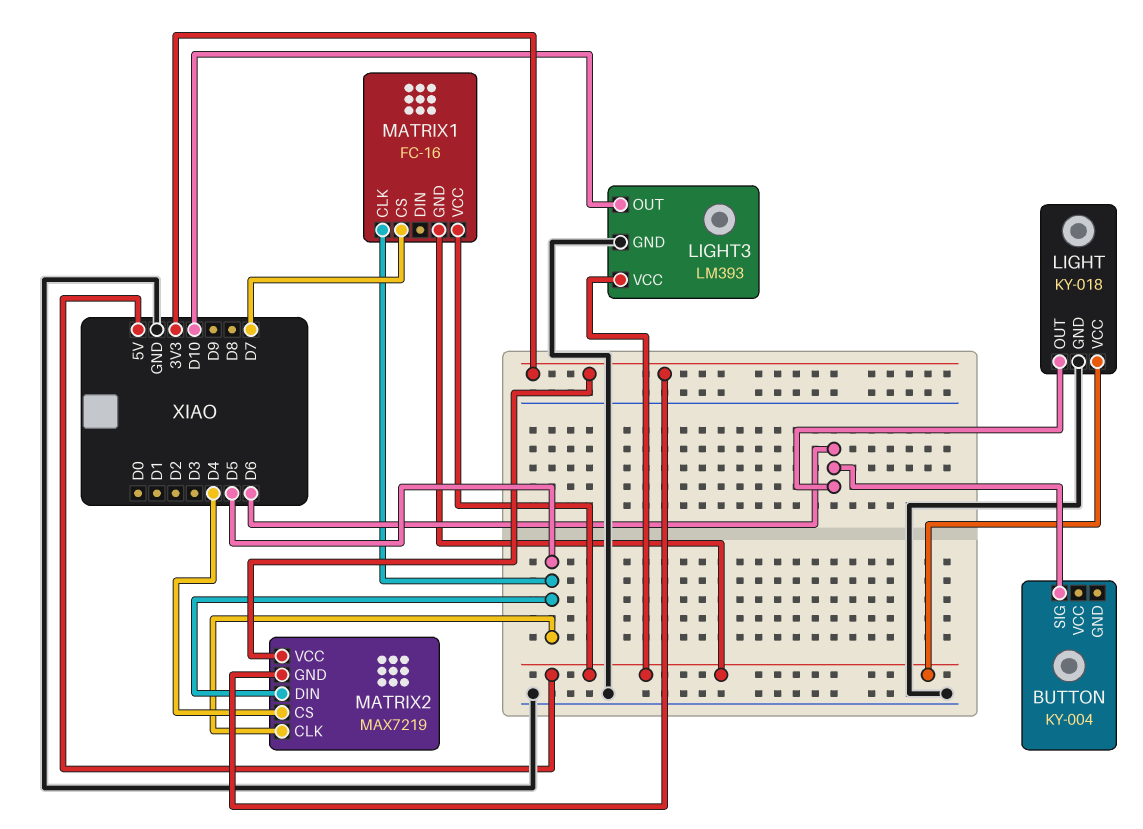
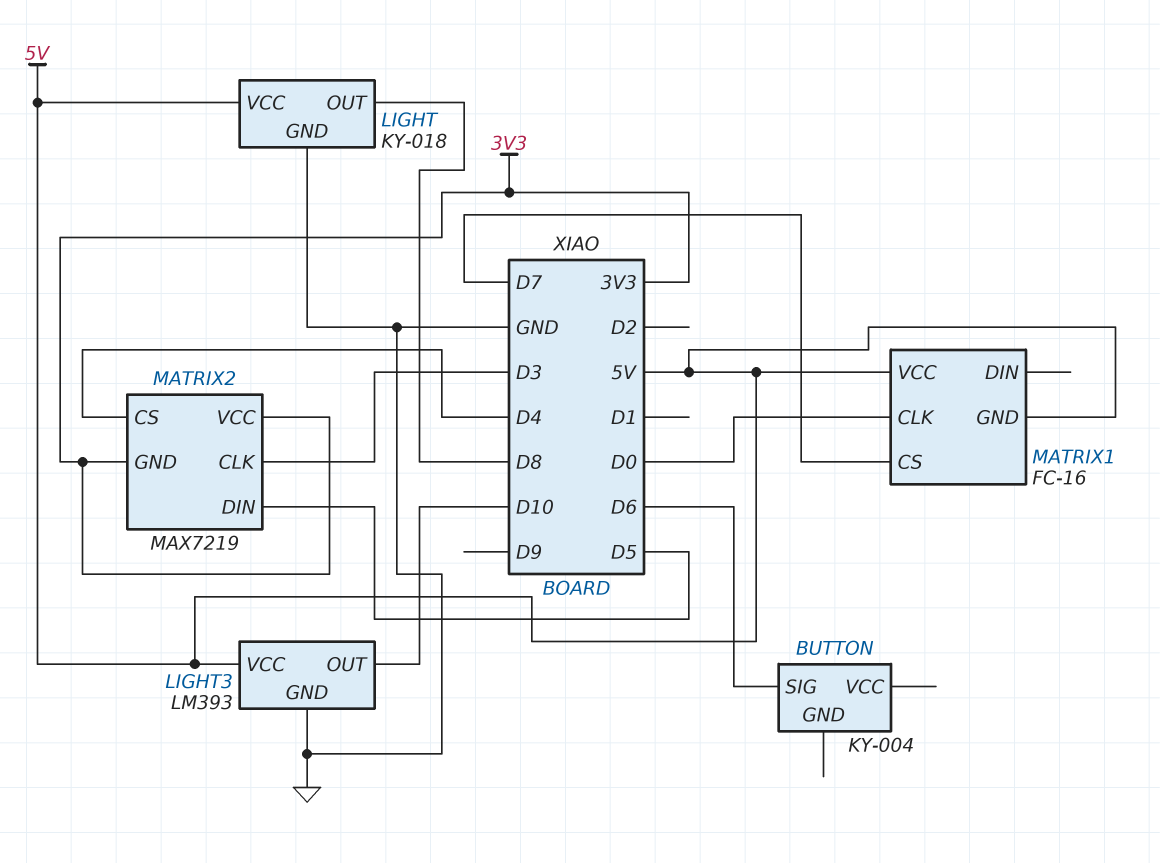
LIGHT pin OUT: D6 -> D8
MATRIX1 pin CLK: D5 -> D0
MATRIX2 pin CLK: D5 -> D3

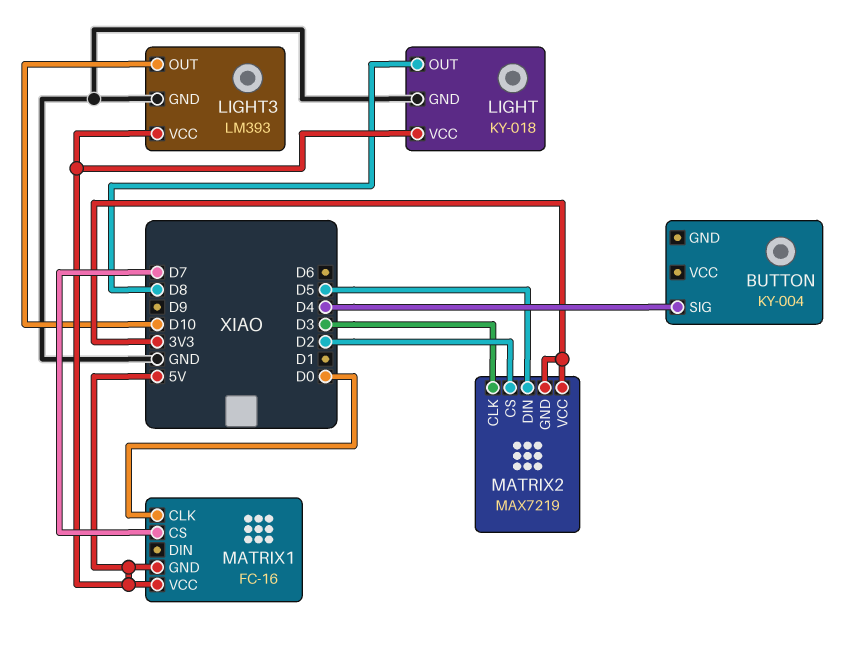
BUTTON pin SIG: D6 -> D4
MATRIX2 pin CS: D4 -> D2

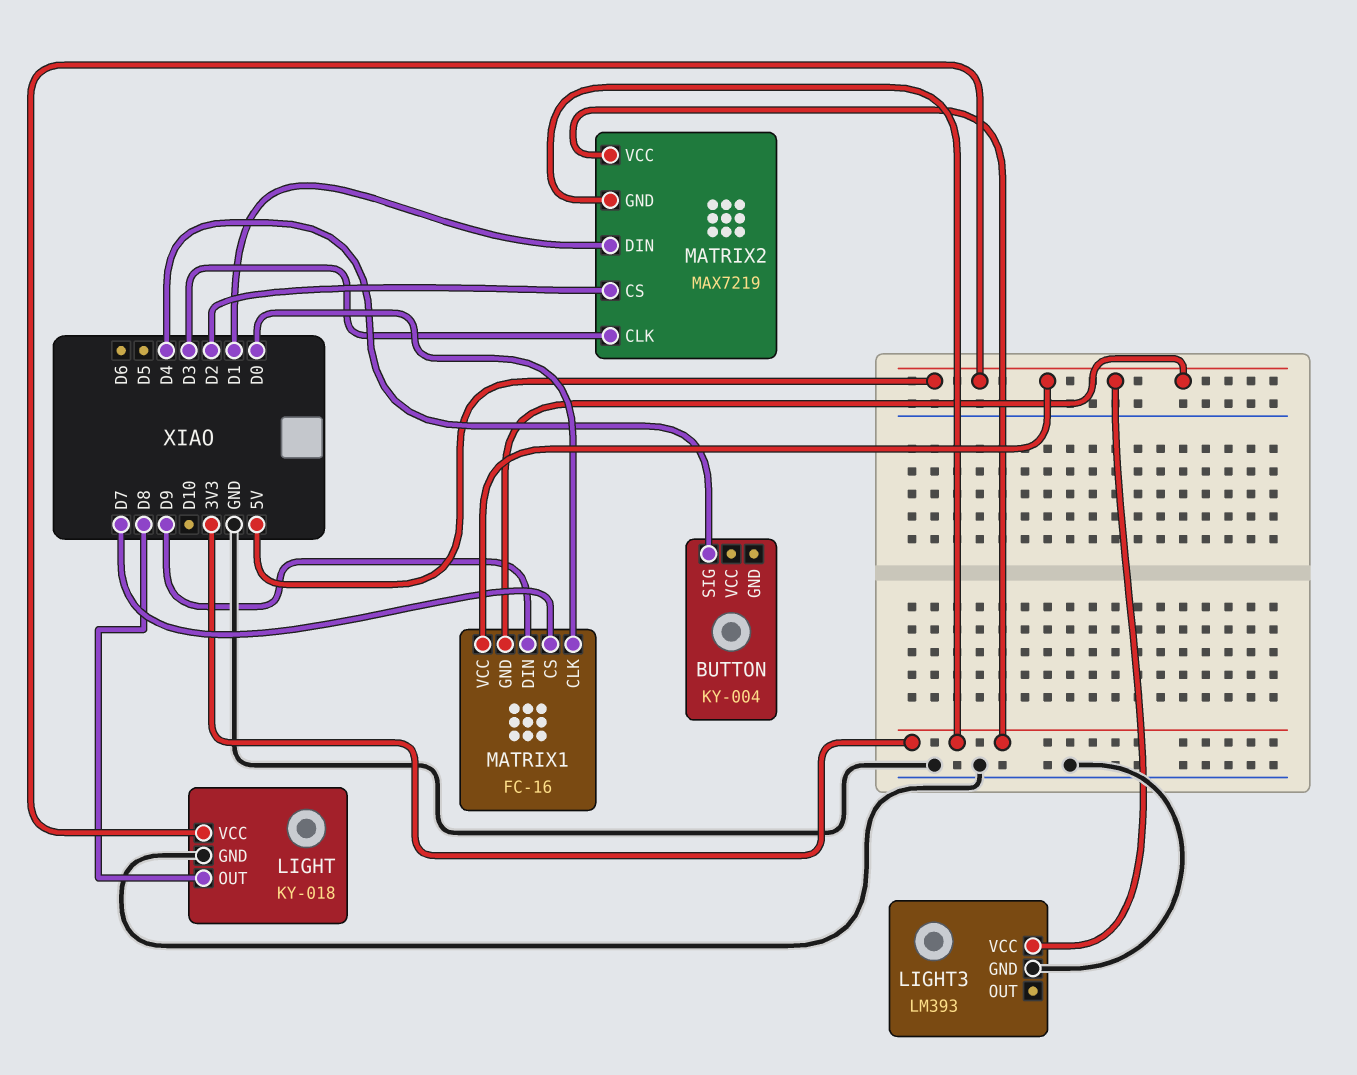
LIGHT3 pin OUT: D10 -> none
MATRIX1 pin DIN: none -> D9
MATRIX2 pin DIN: D5 -> D1

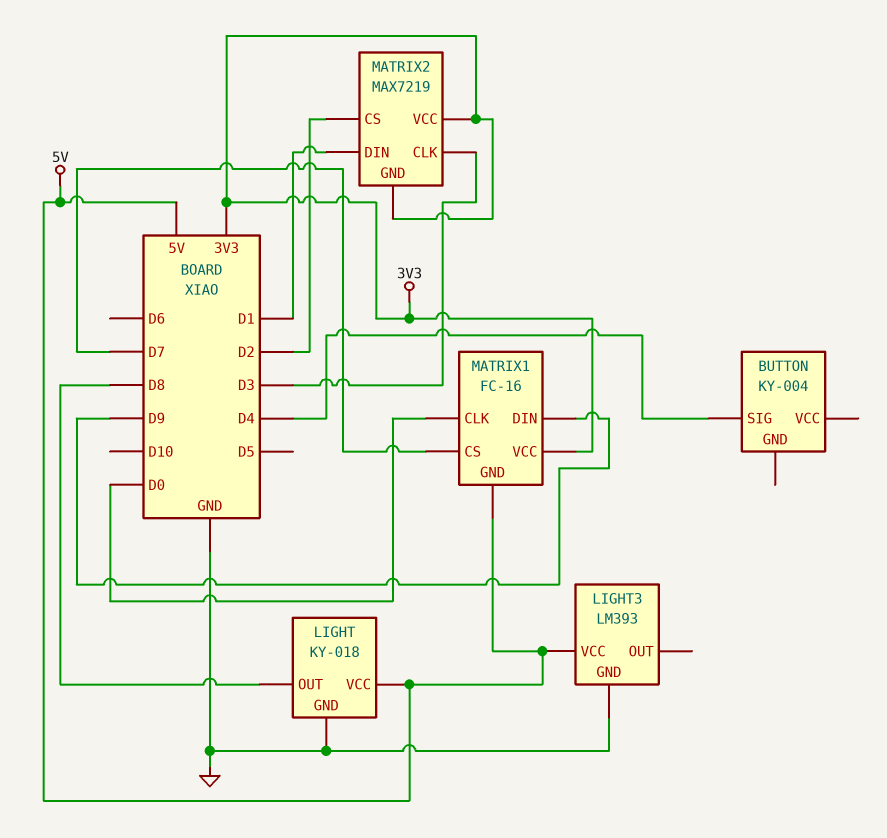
MATRIX1 pin VCC: 5V -> 3V3

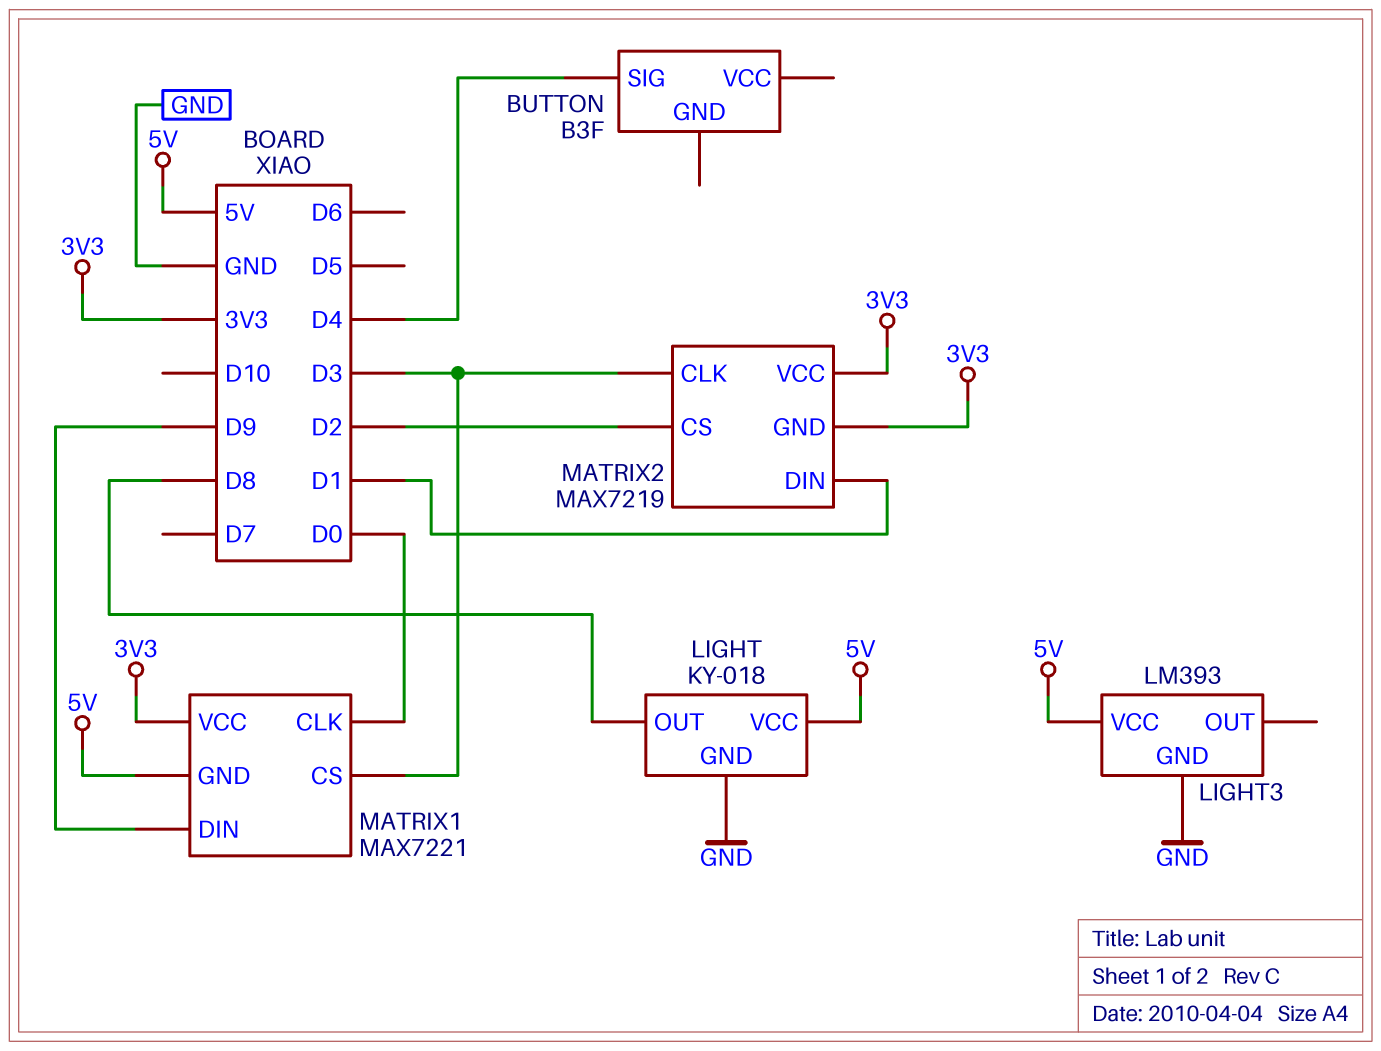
BUTTON: KY-004 -> B3F
MATRIX1: FC-16 -> MAX7221
MATRIX1 pin CS: D7 -> D3

